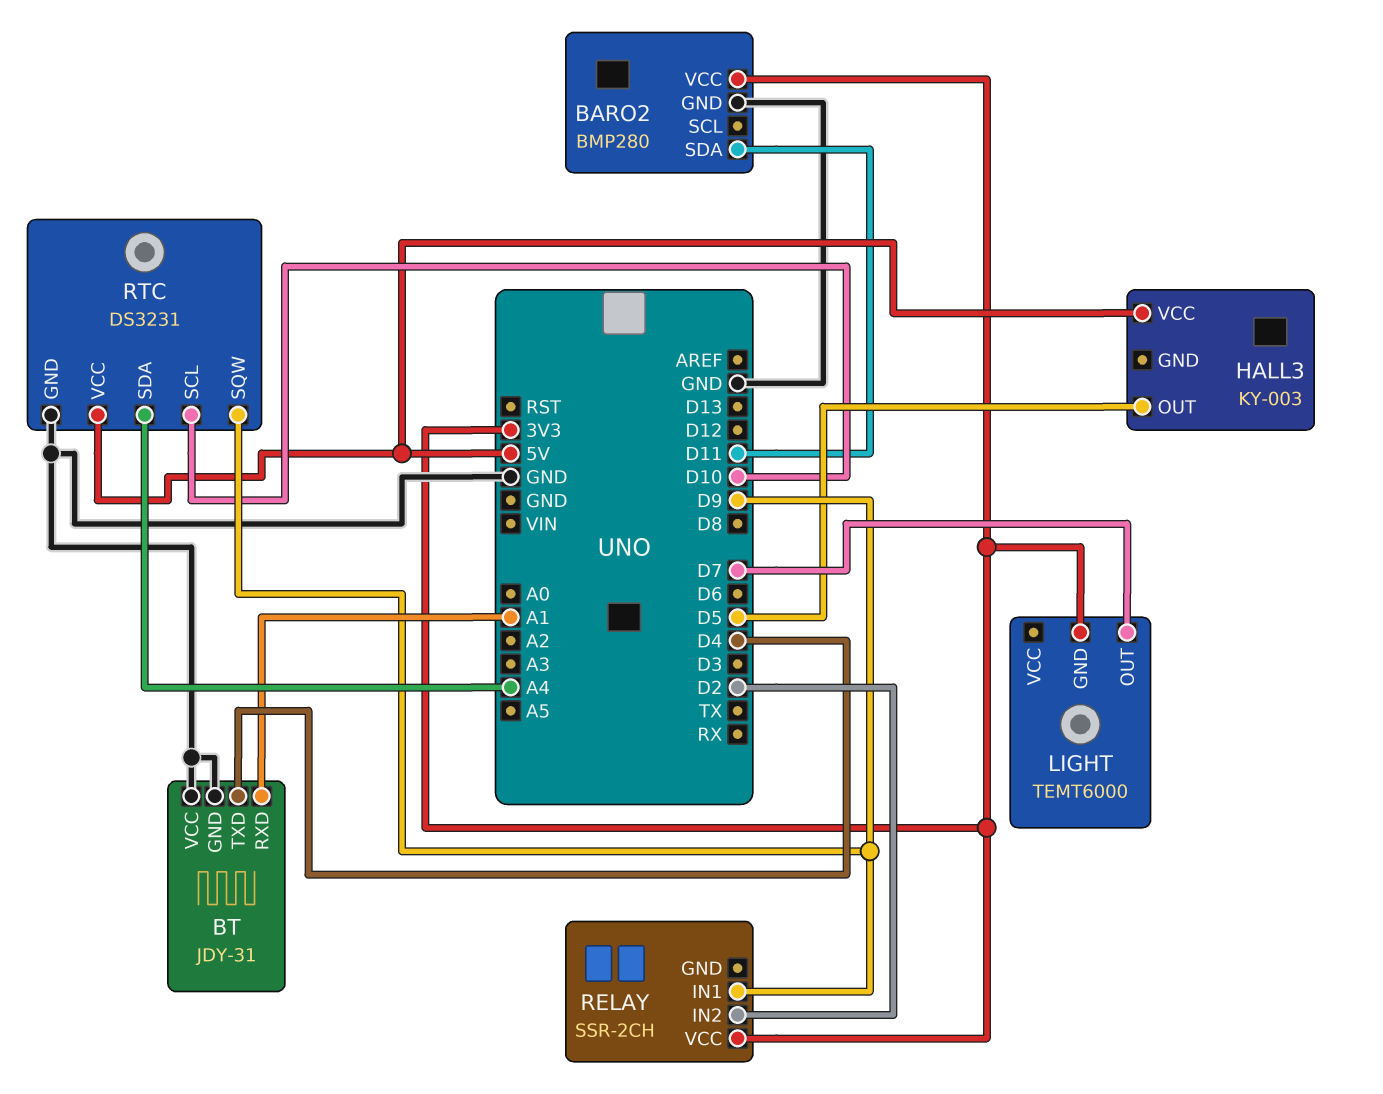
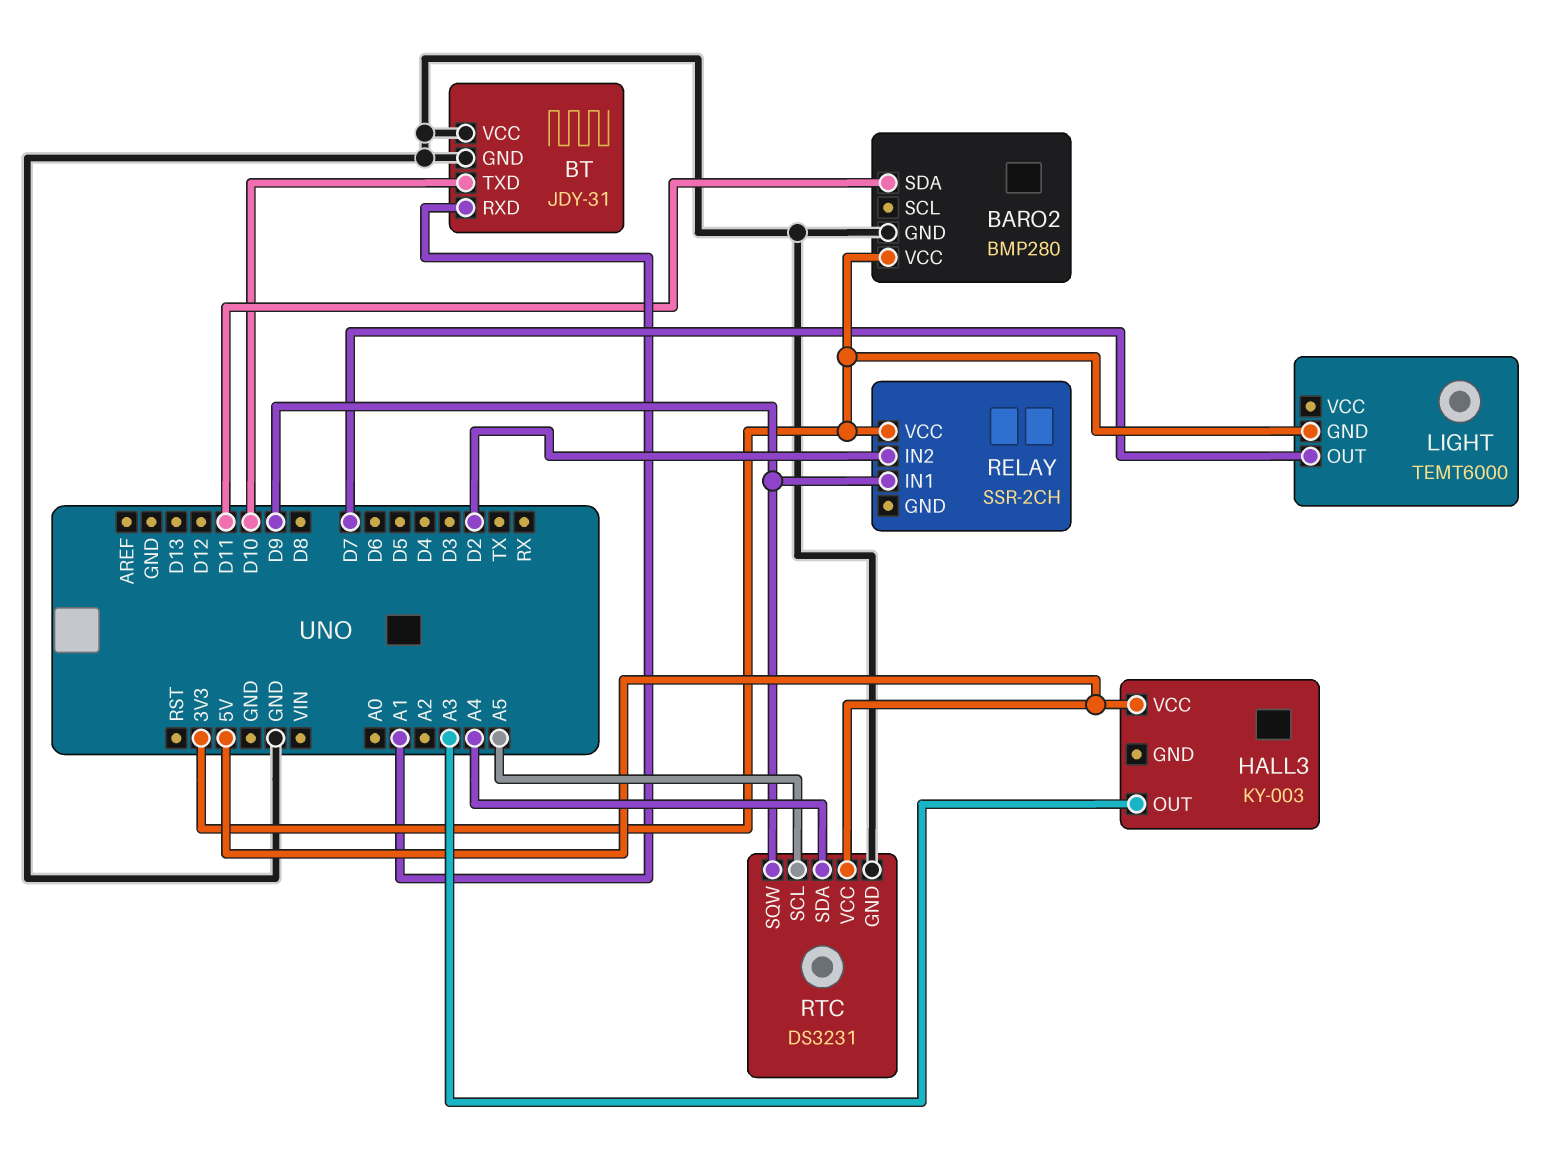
BT pin TXD: D4 -> D10
HALL3 pin OUT: D5 -> A3
RTC pin SCL: D10 -> A5

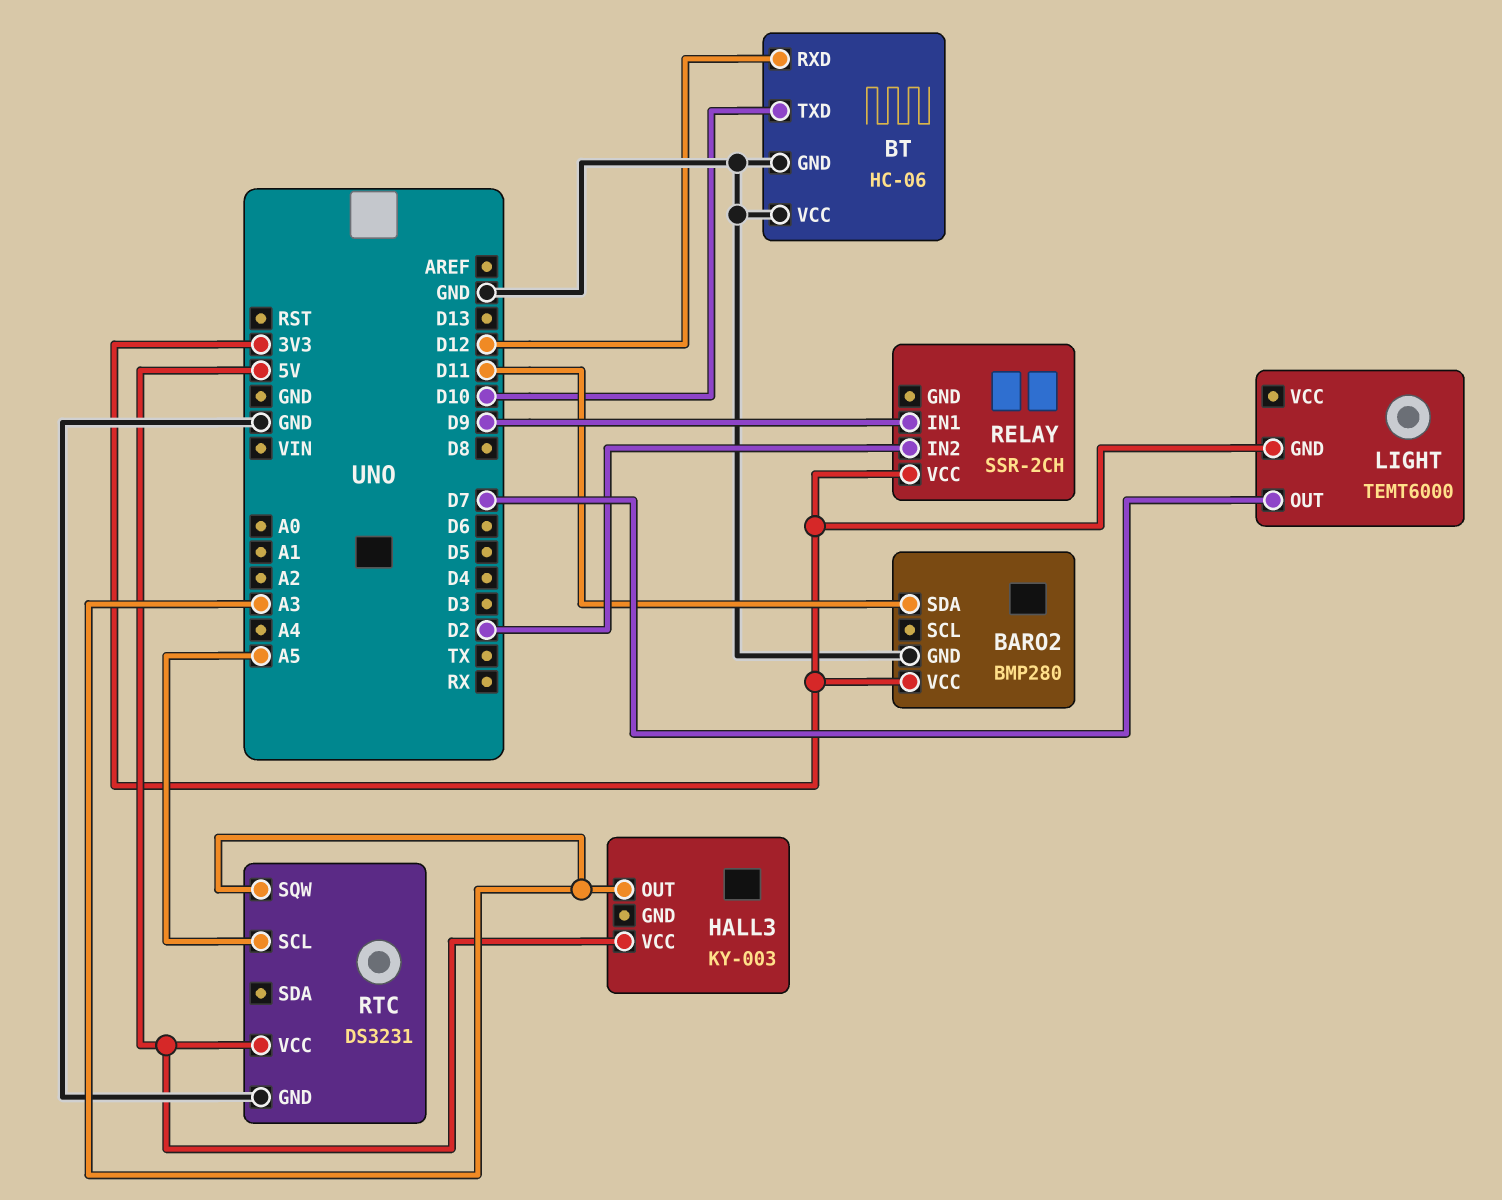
BT: JDY-31 -> HC-06
BT pin RXD: A1 -> D12
RTC pin SDA: A4 -> none
RTC pin SQW: D9 -> A3

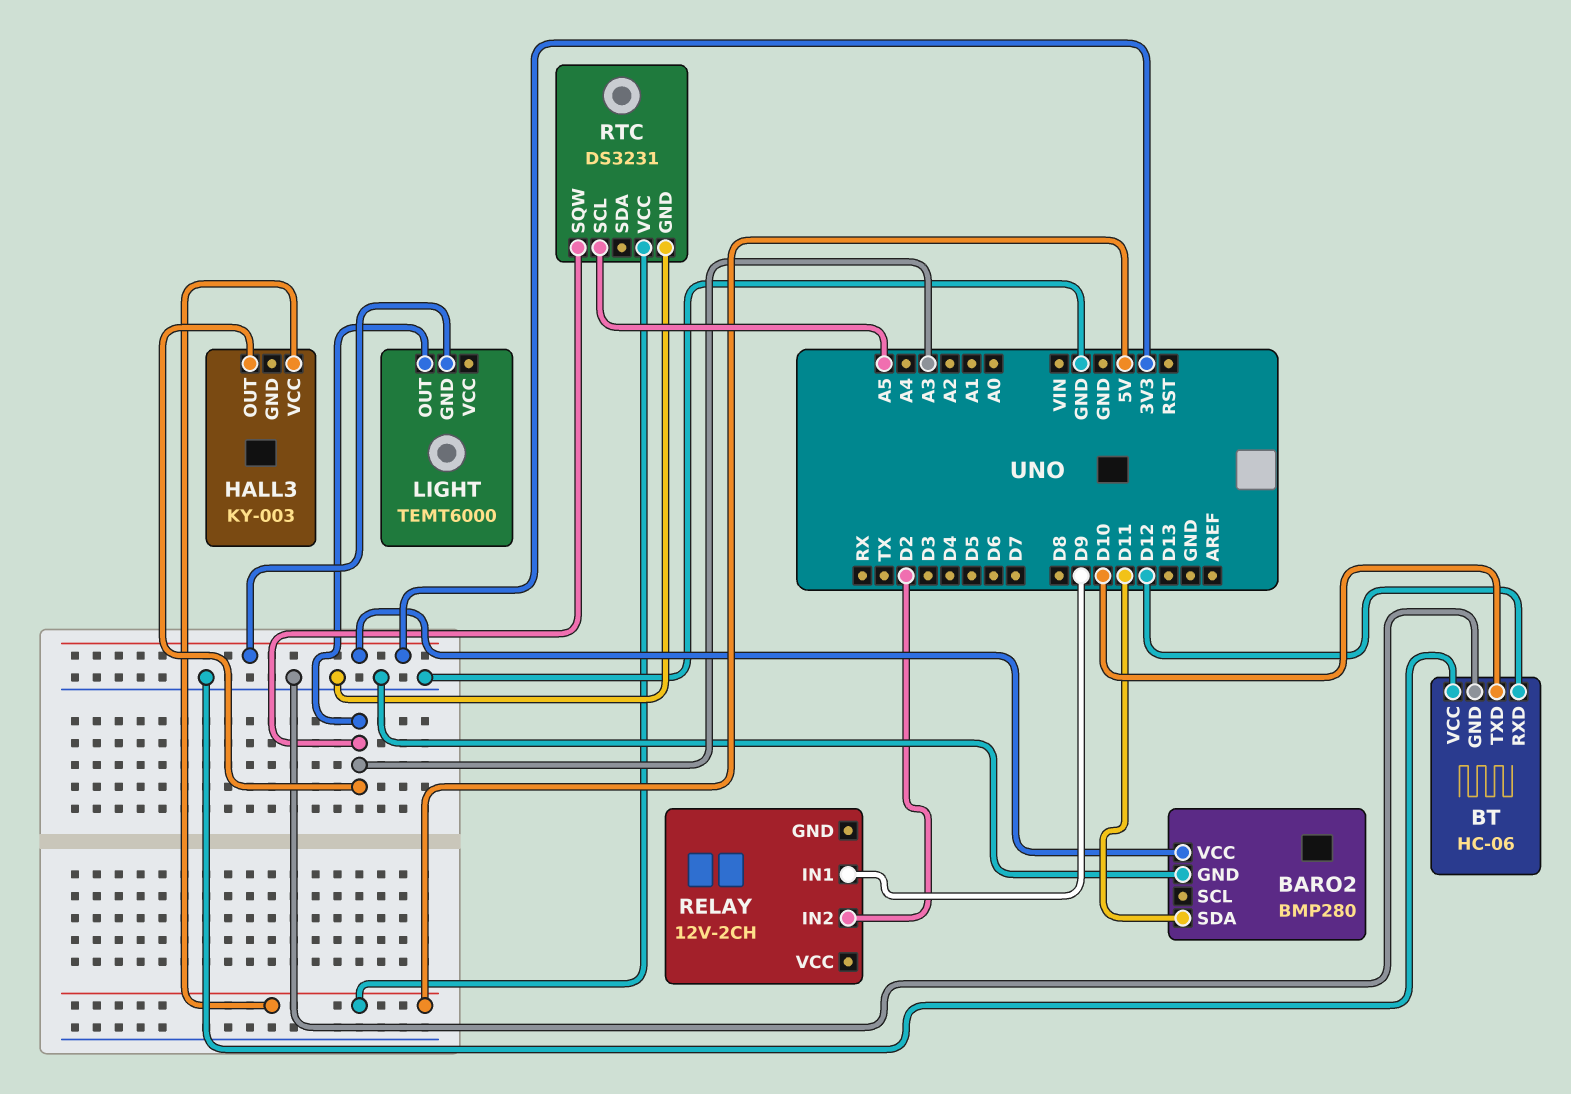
LIGHT pin OUT: D7 -> A3
RELAY: SSR-2CH -> 12V-2CH
RELAY pin VCC: 3V3 -> none

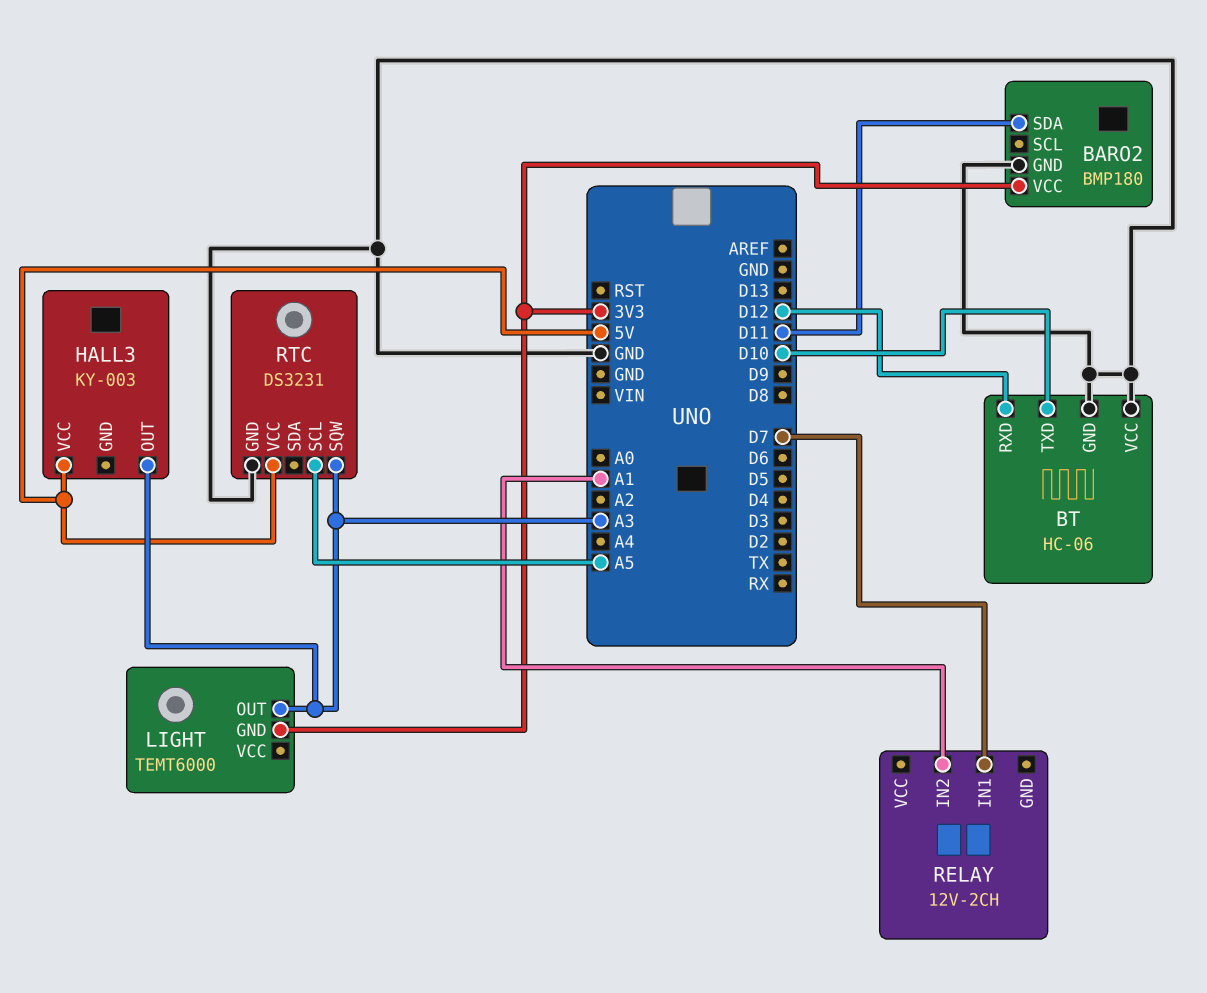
BARO2: BMP280 -> BMP180
RELAY pin IN1: D9 -> D7
RELAY pin IN2: D2 -> A1

